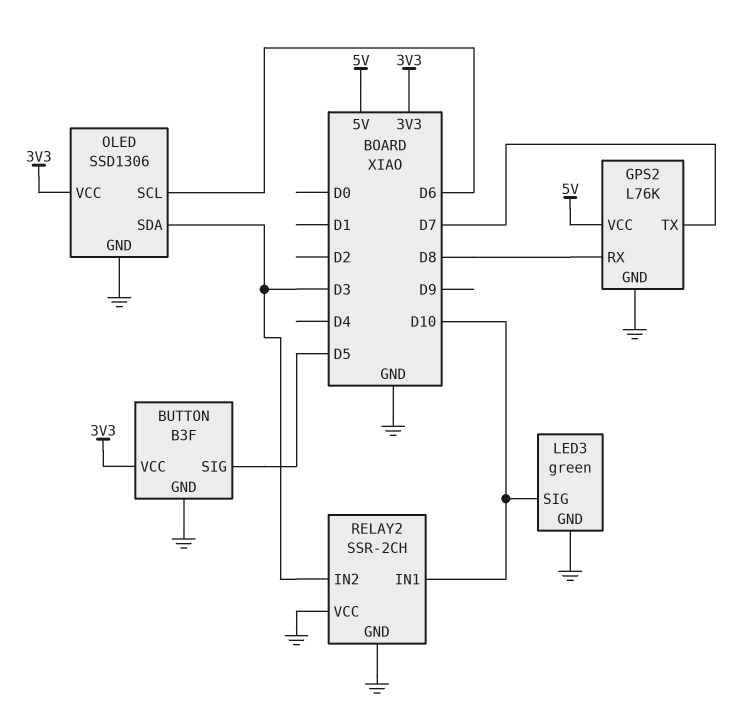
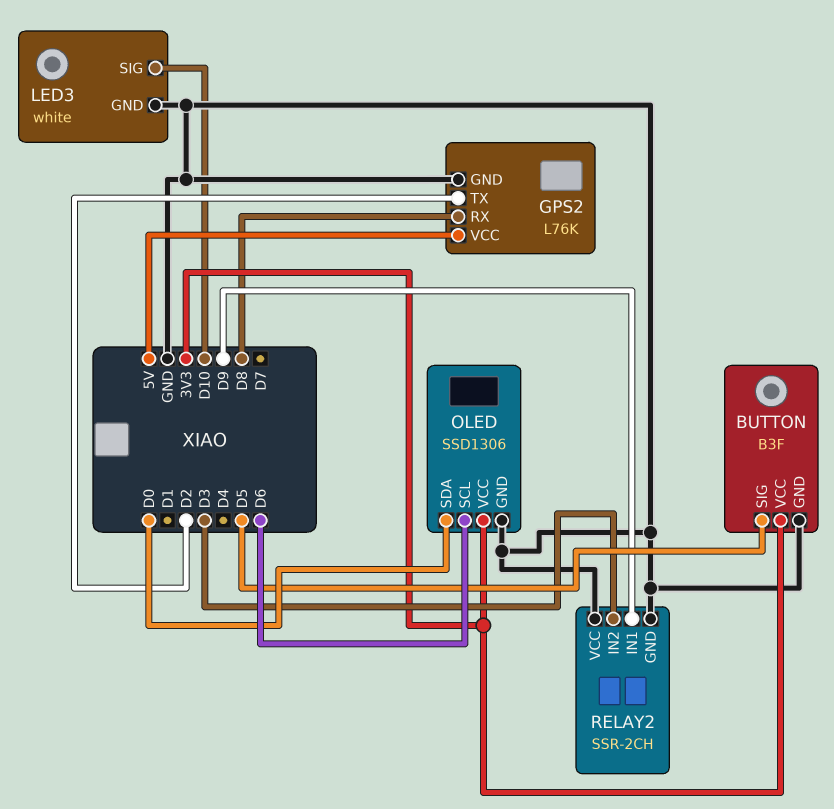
GPS2 pin TX: D7 -> D2
LED3: green -> white
OLED pin SDA: D3 -> D0
RELAY2 pin IN1: D10 -> D9

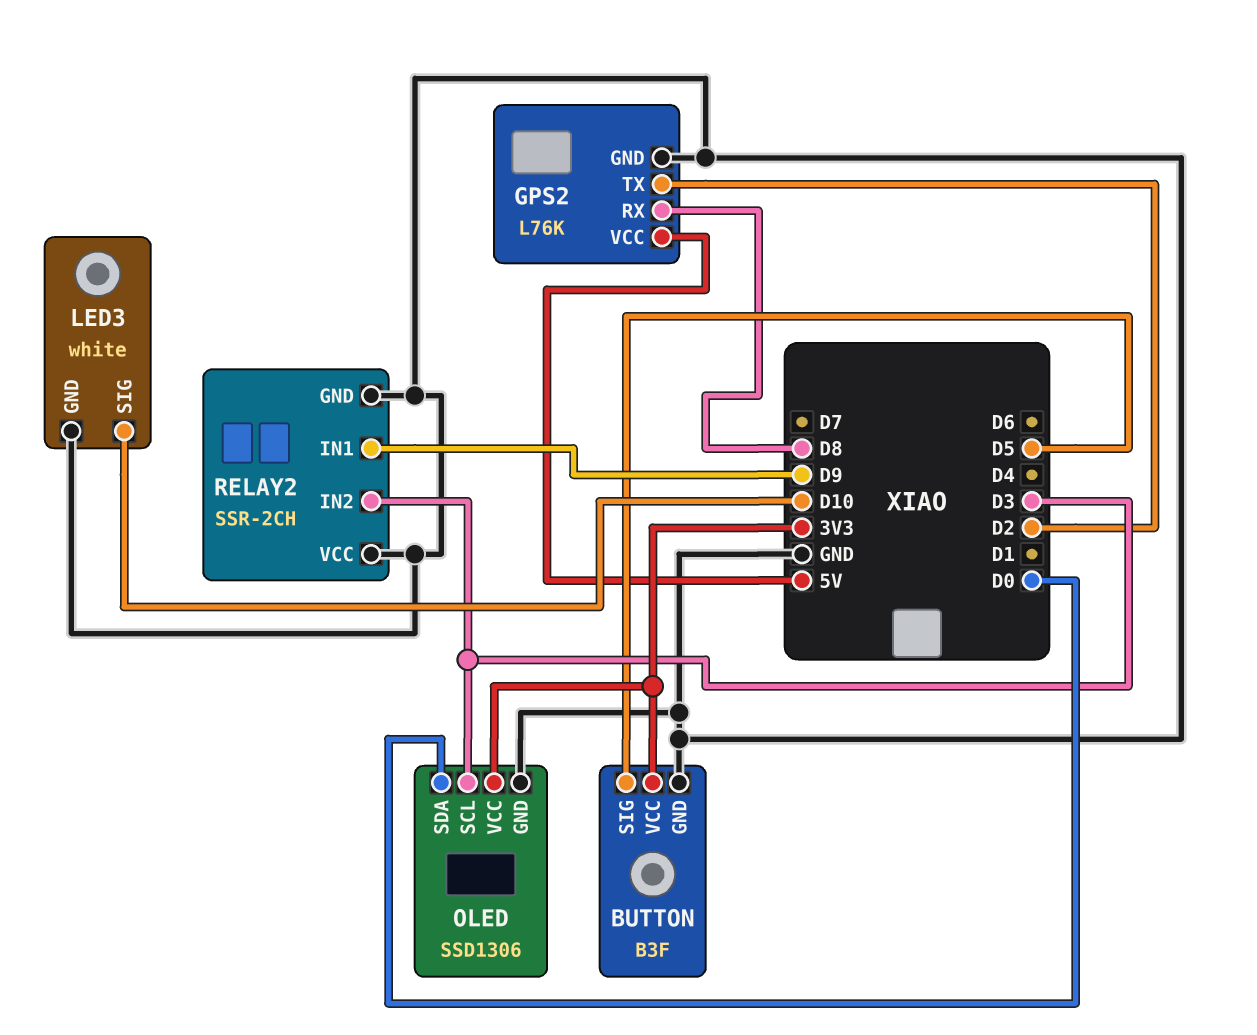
OLED pin SCL: D6 -> D3

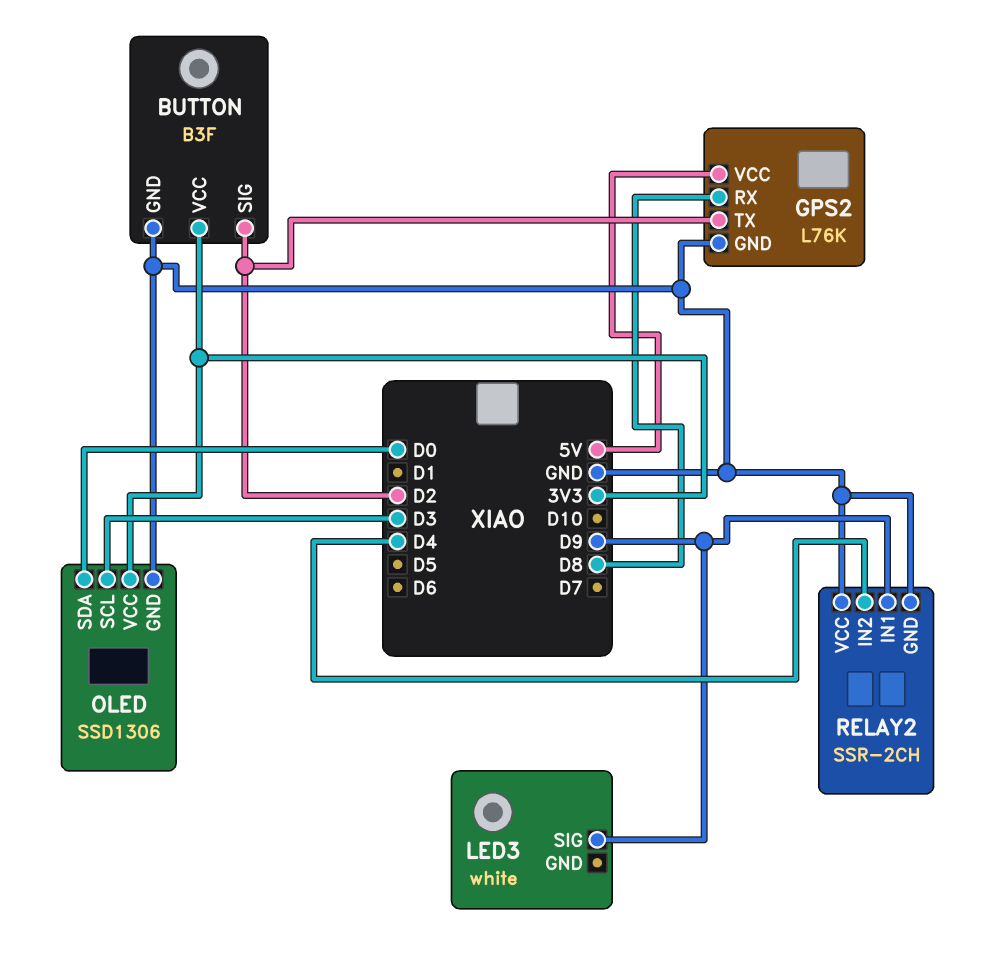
BUTTON pin SIG: D5 -> D2
LED3 pin GND: GND -> none
LED3 pin SIG: D10 -> D9
RELAY2 pin IN2: D3 -> D4

